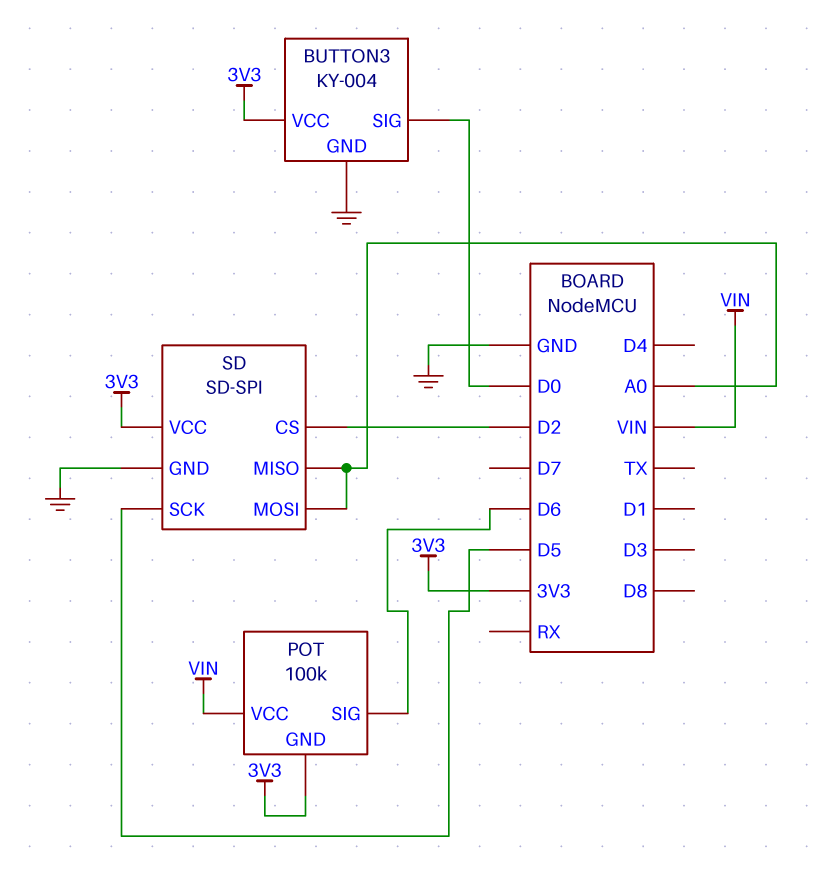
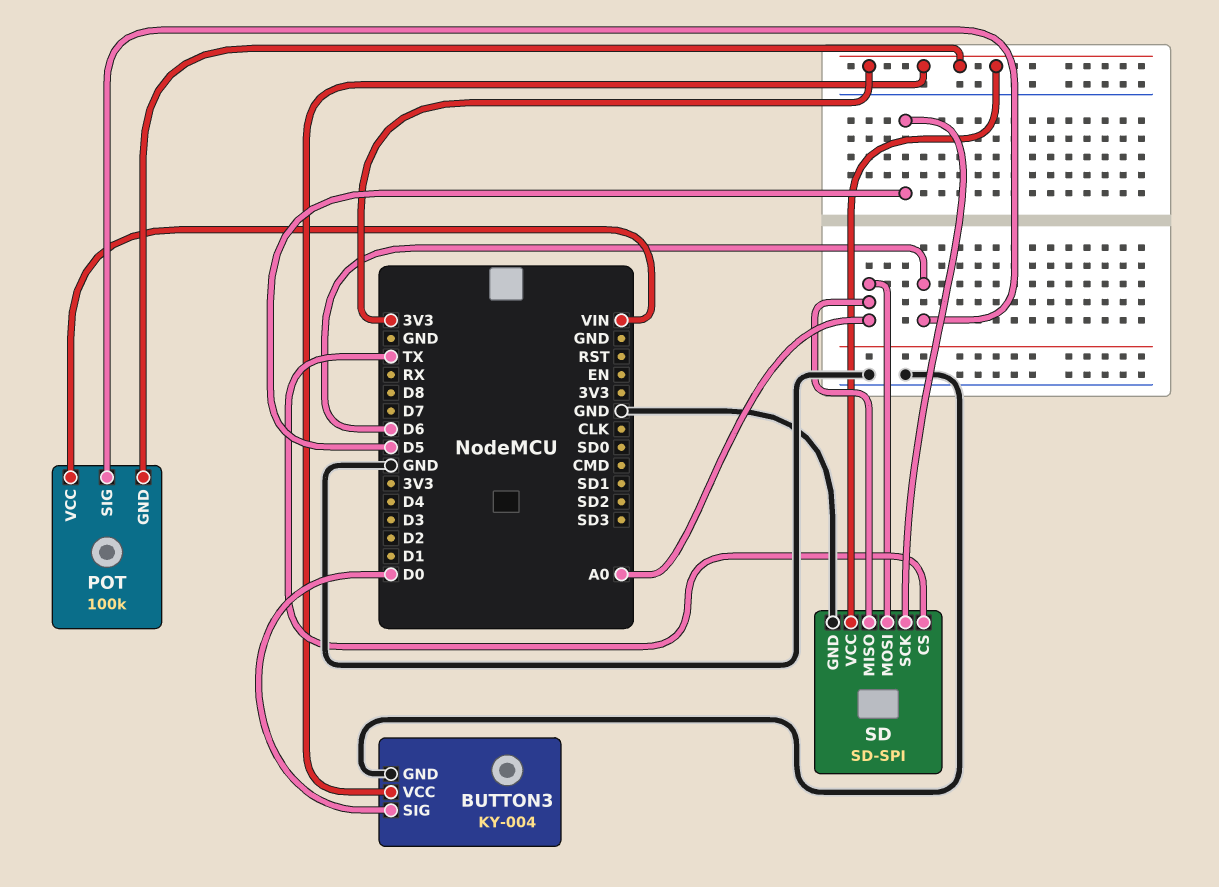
SD pin CS: D2 -> TX

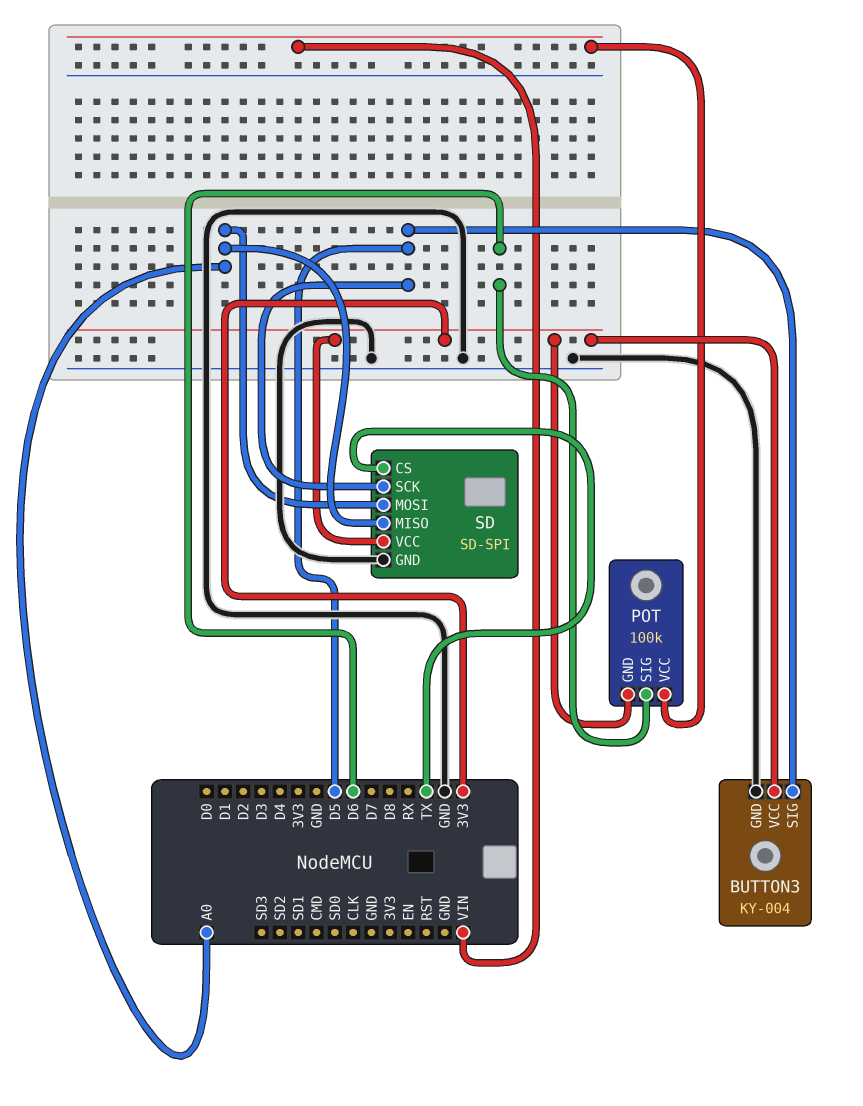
BUTTON3 pin SIG: D0 -> D5

